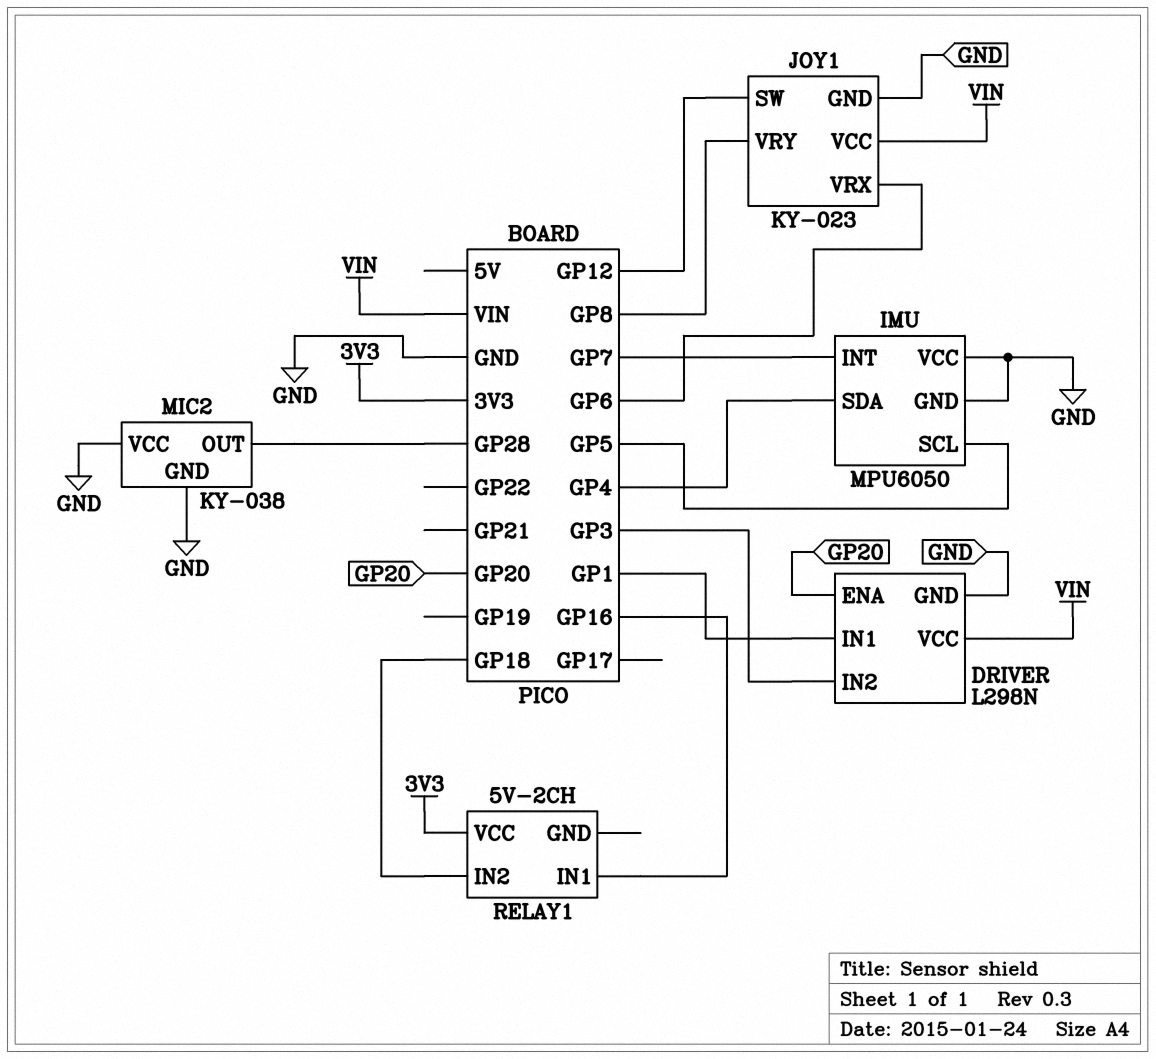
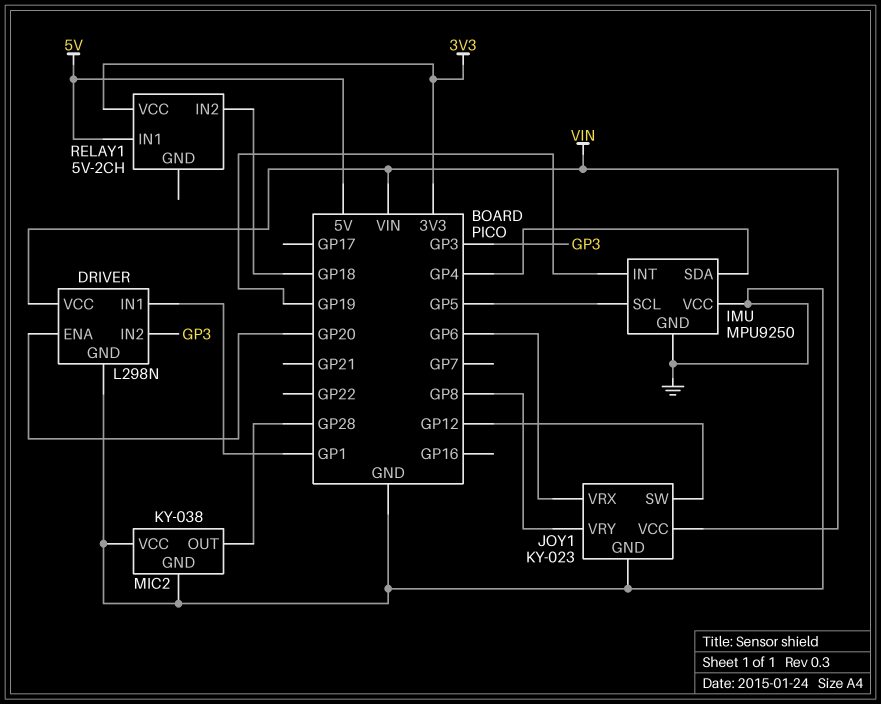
IMU: MPU6050 -> MPU9250
IMU pin INT: GP7 -> GP19
RELAY1 pin IN1: GP16 -> 5V

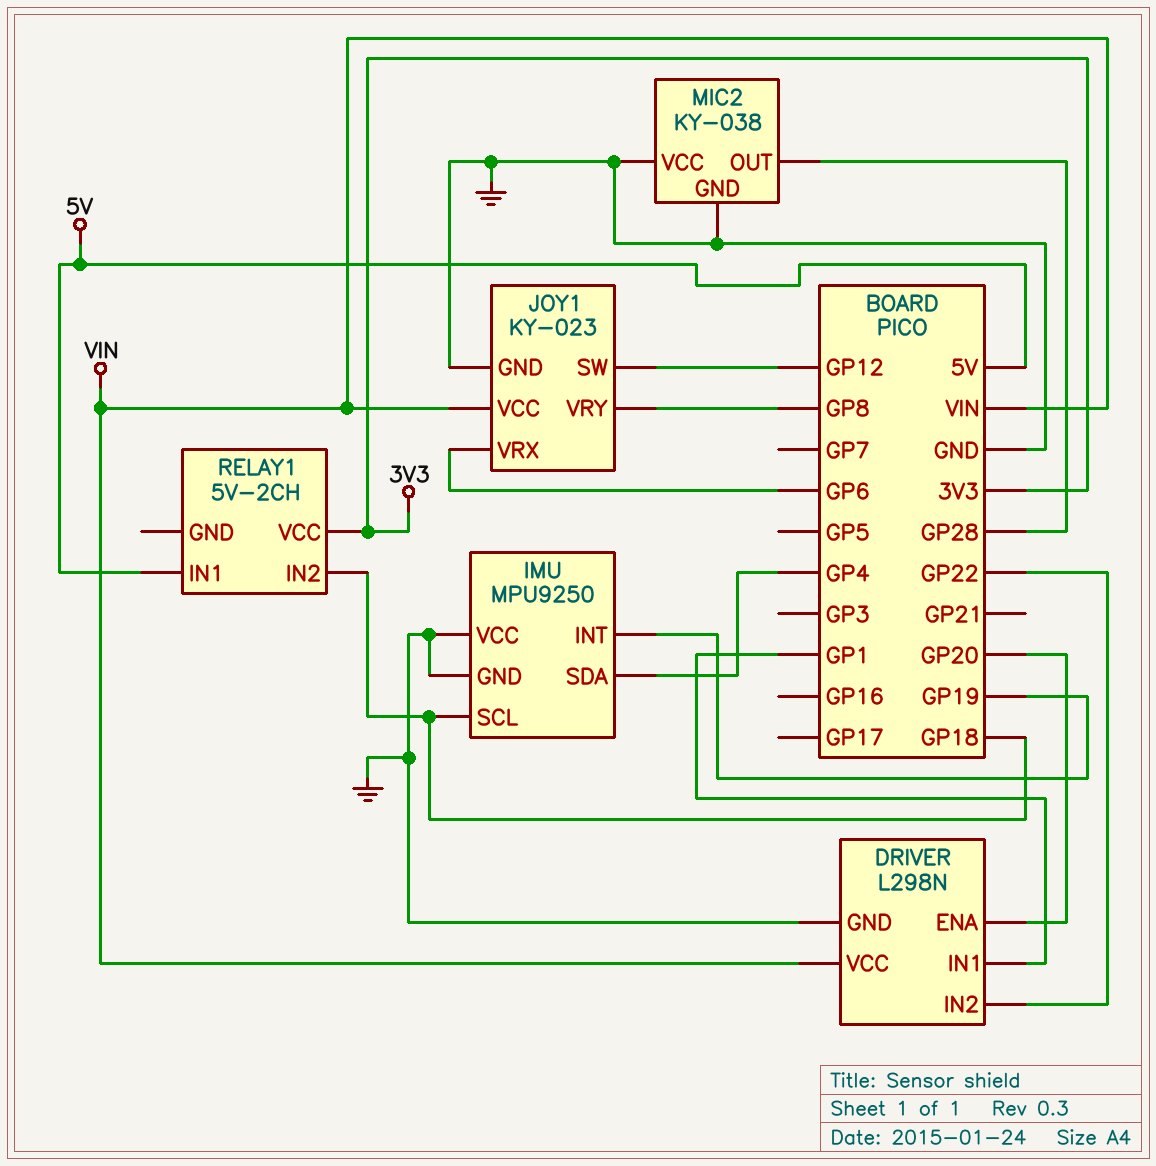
DRIVER pin IN2: GP3 -> GP22
IMU pin SCL: GP5 -> GP18

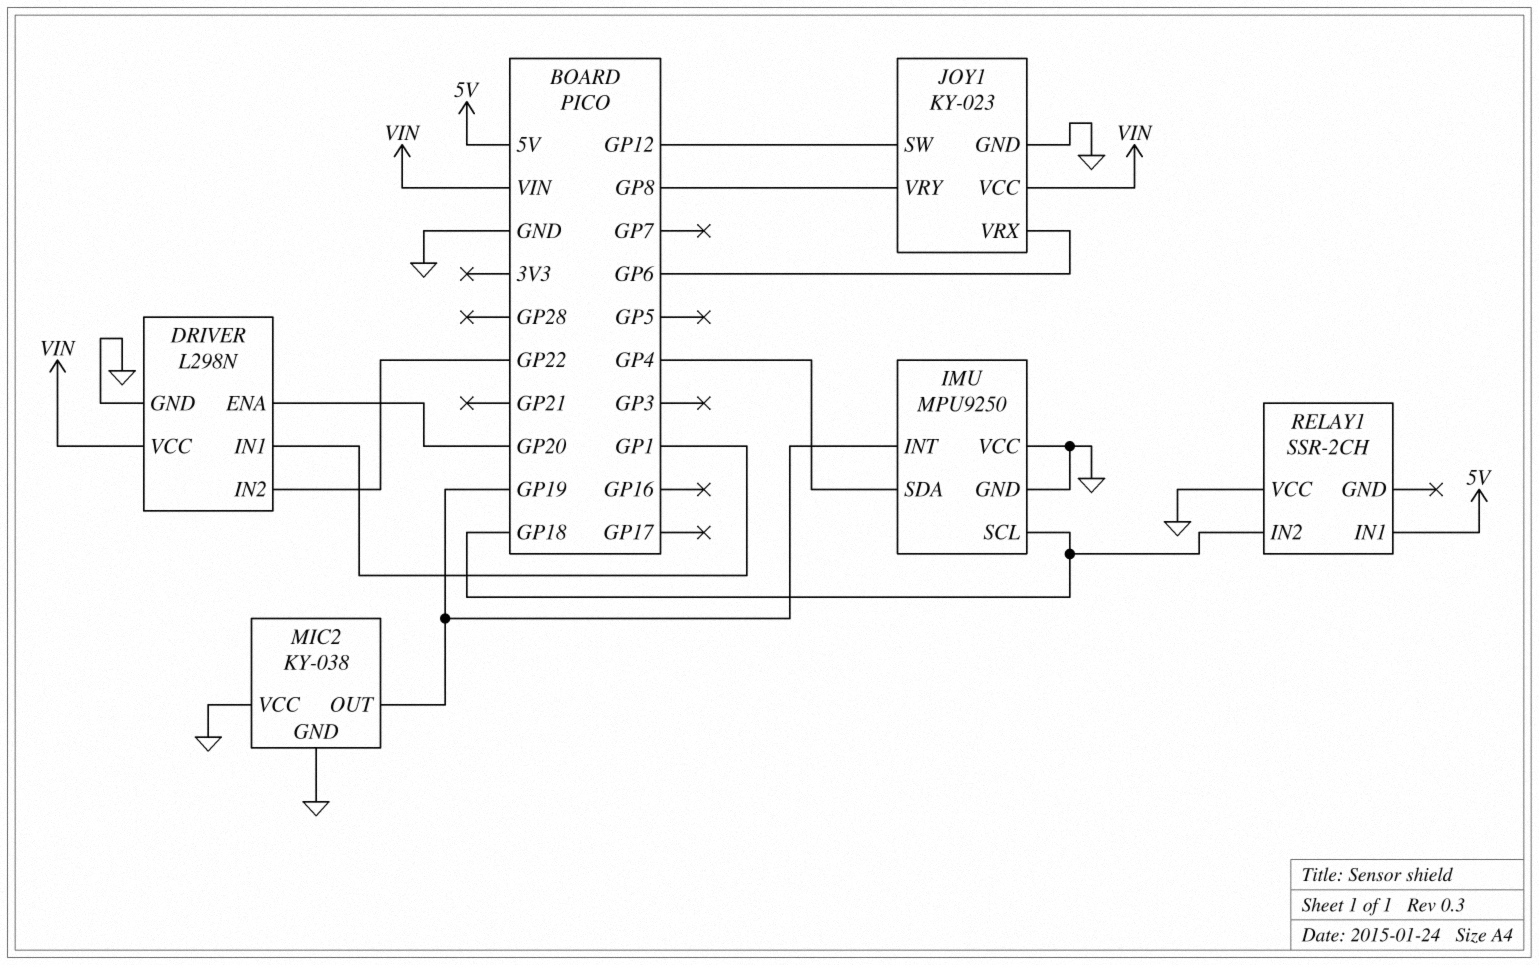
MIC2 pin OUT: GP28 -> GP19
RELAY1: 5V-2CH -> SSR-2CH
RELAY1 pin VCC: 3V3 -> GND

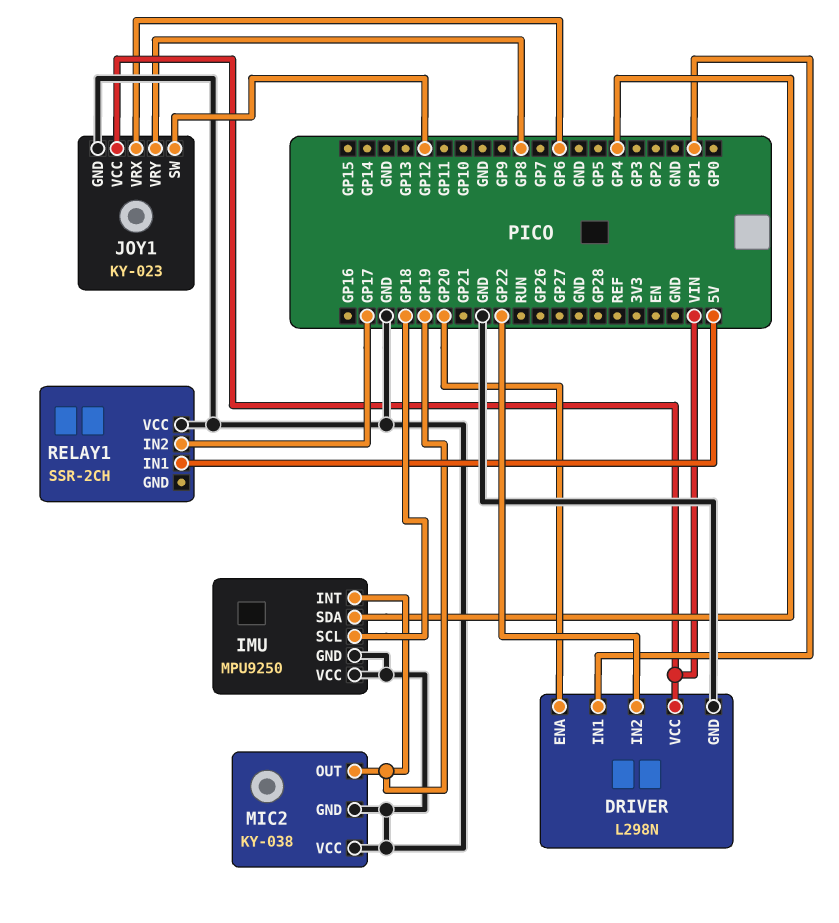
RELAY1 pin IN2: GP18 -> GP17

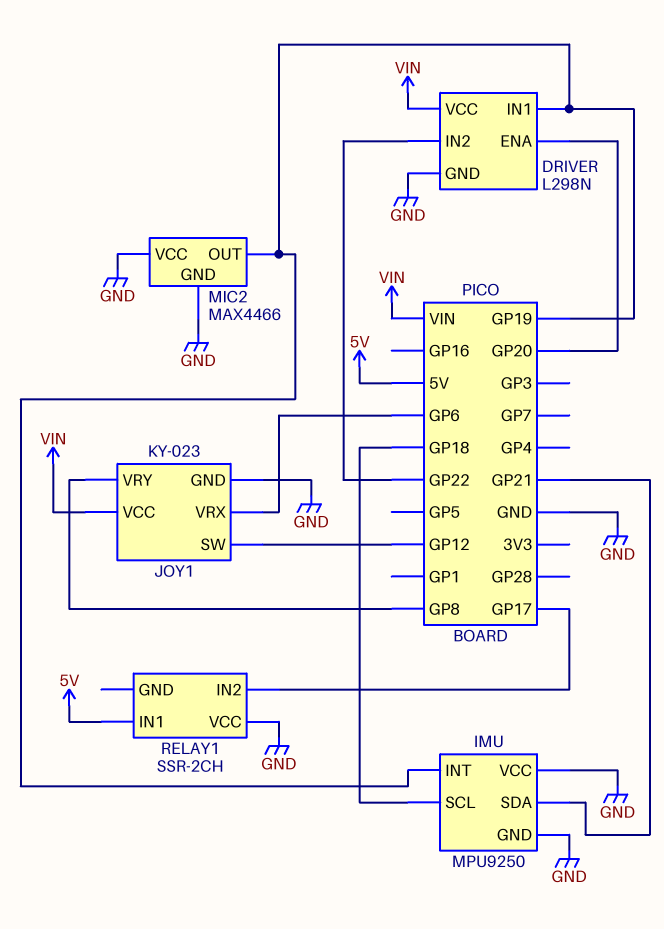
DRIVER pin IN1: GP1 -> GP19
IMU pin SDA: GP4 -> GP21
MIC2: KY-038 -> MAX4466

